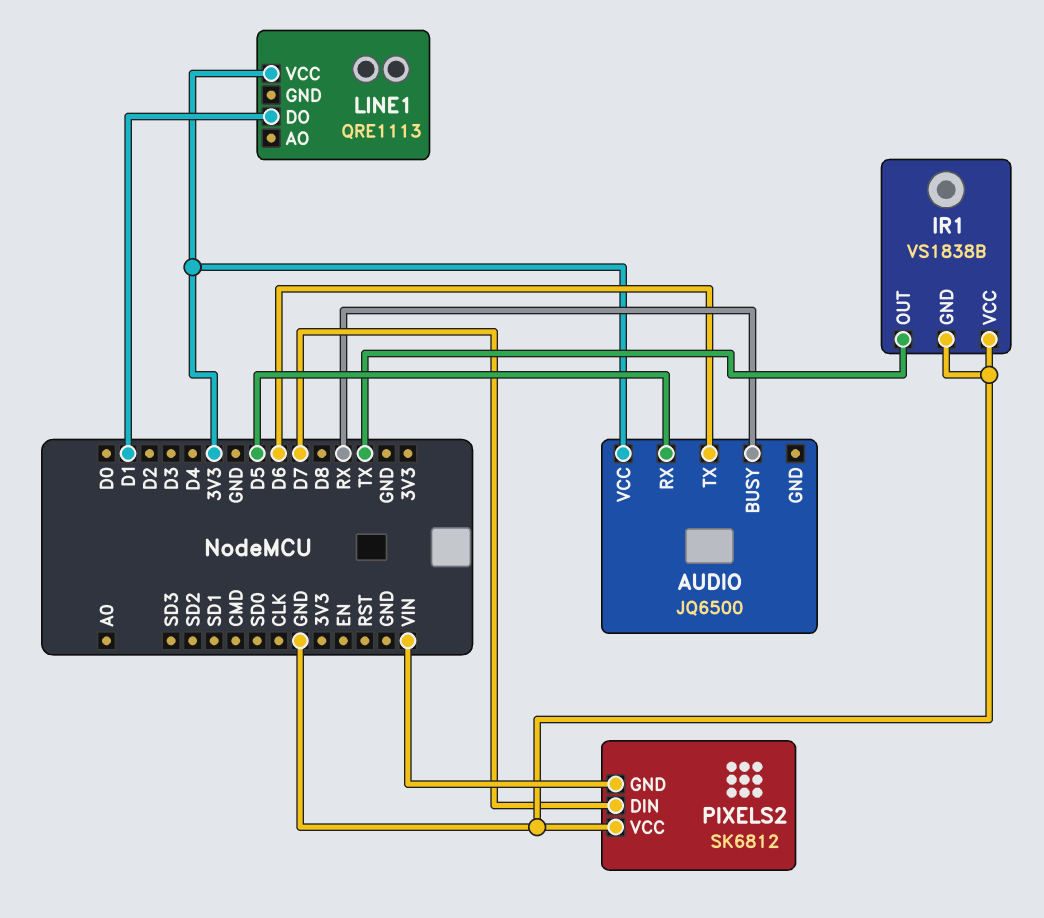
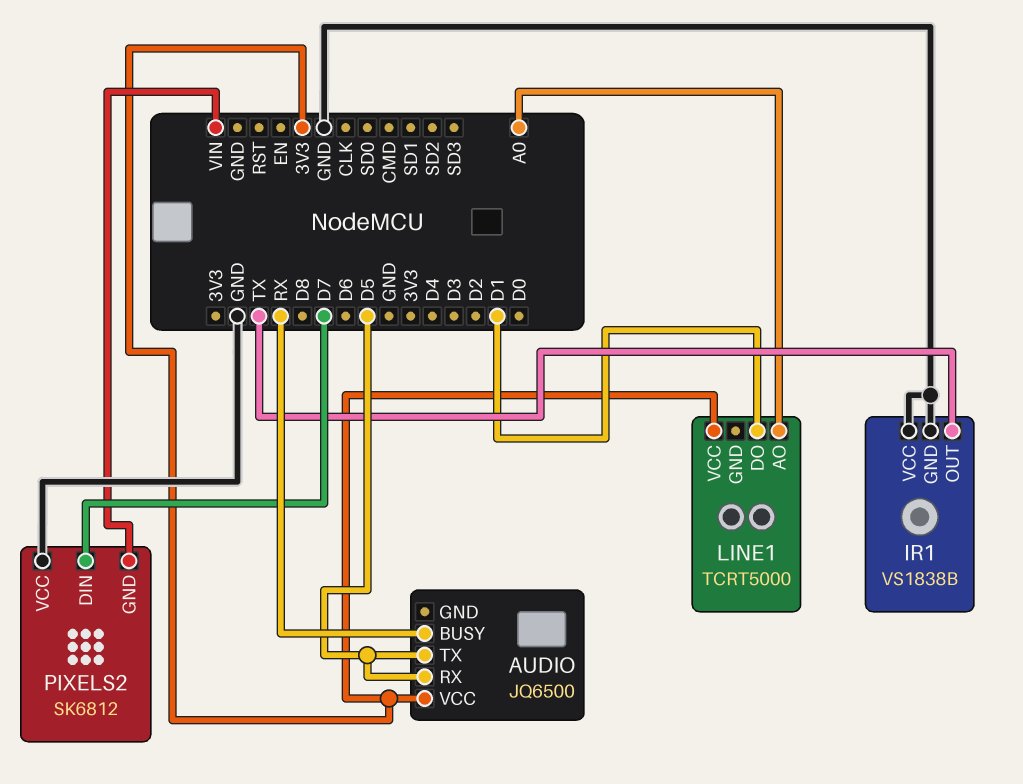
AUDIO pin TX: D6 -> D5
LINE1: QRE1113 -> TCRT5000
LINE1 pin AO: none -> A0

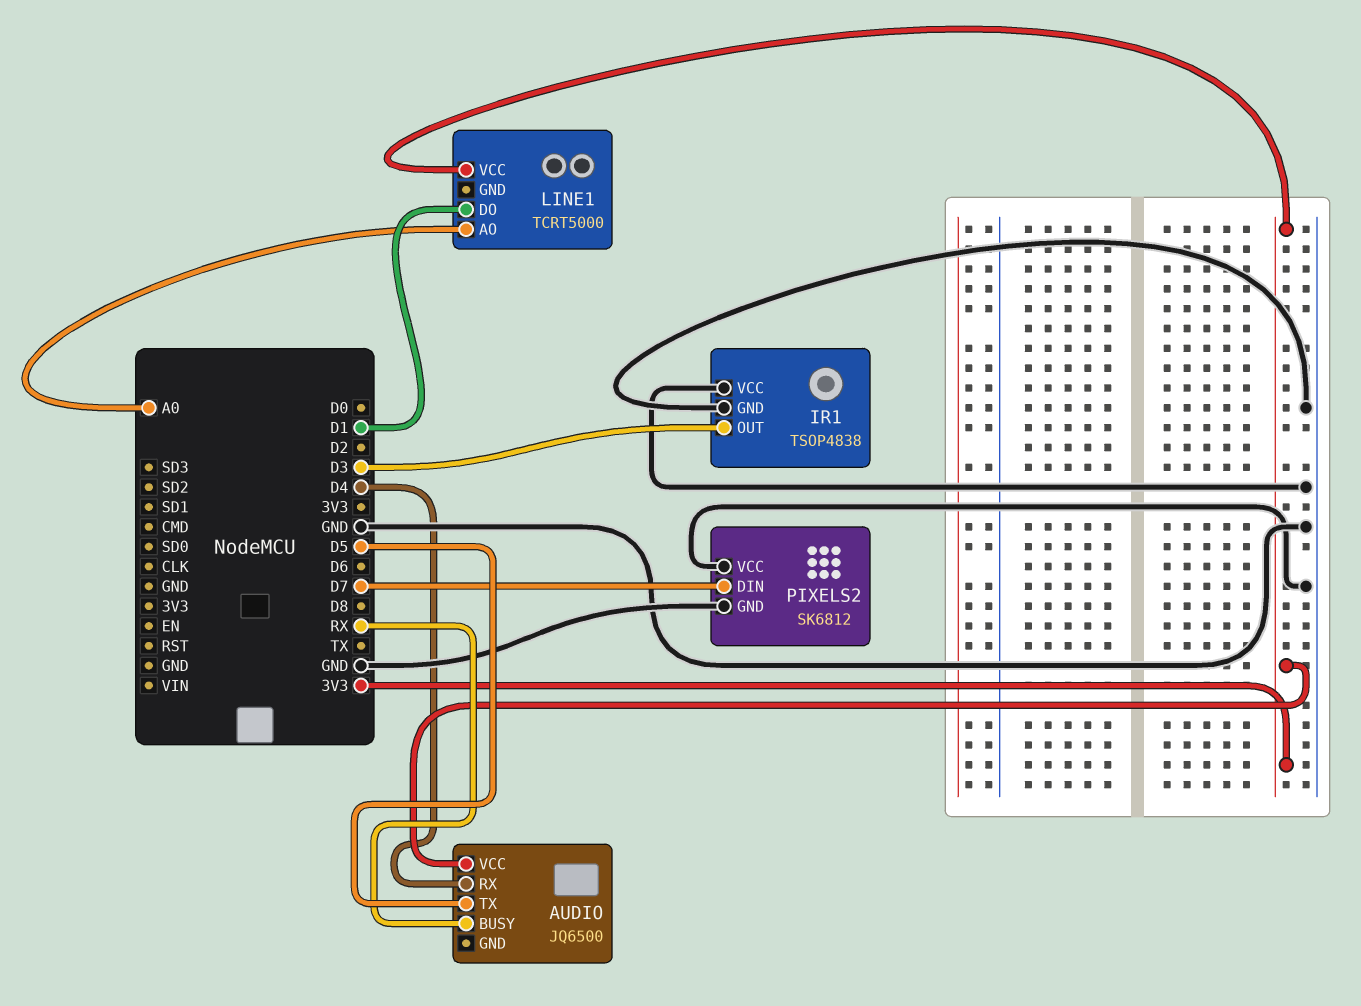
AUDIO pin RX: D5 -> D4
IR1: VS1838B -> TSOP4838
IR1 pin OUT: TX -> D3
PIXELS2 pin GND: VIN -> GND

